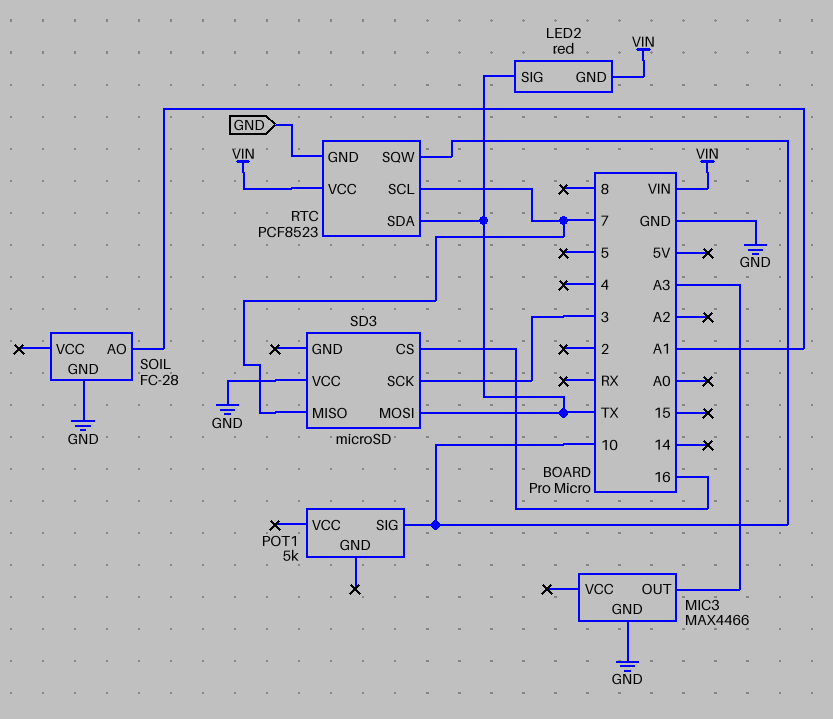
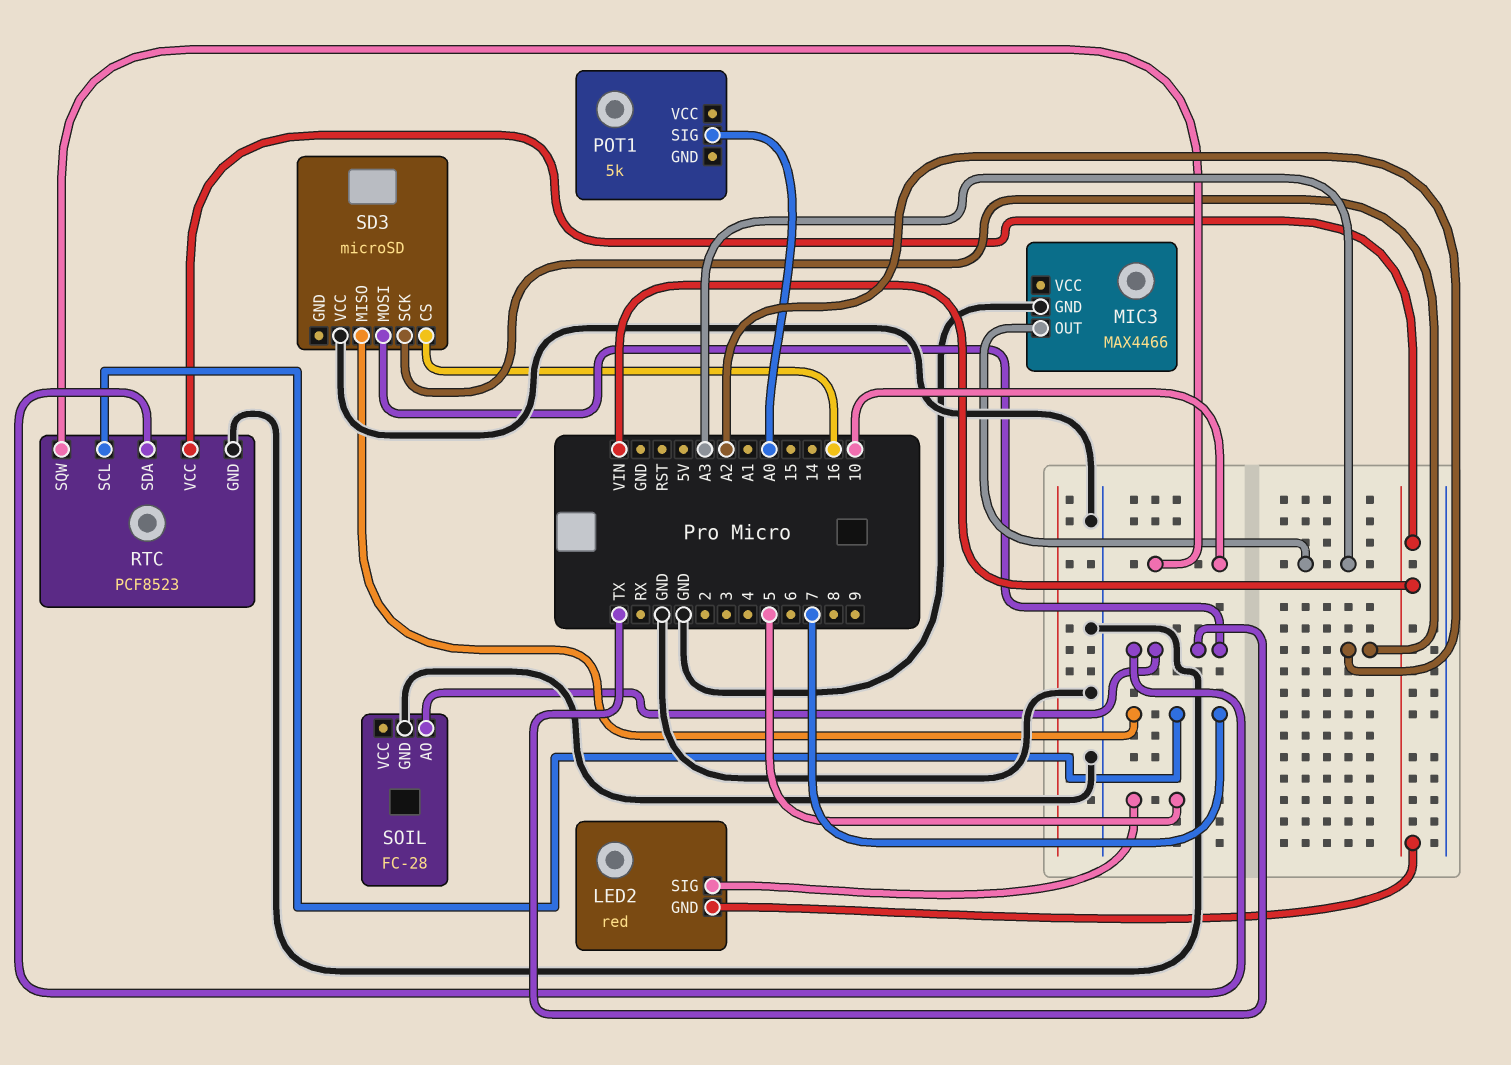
LED2 pin SIG: TX -> 5
POT1 pin SIG: 10 -> A0
SD3 pin SCK: 3 -> A2
SOIL pin AO: A1 -> TX

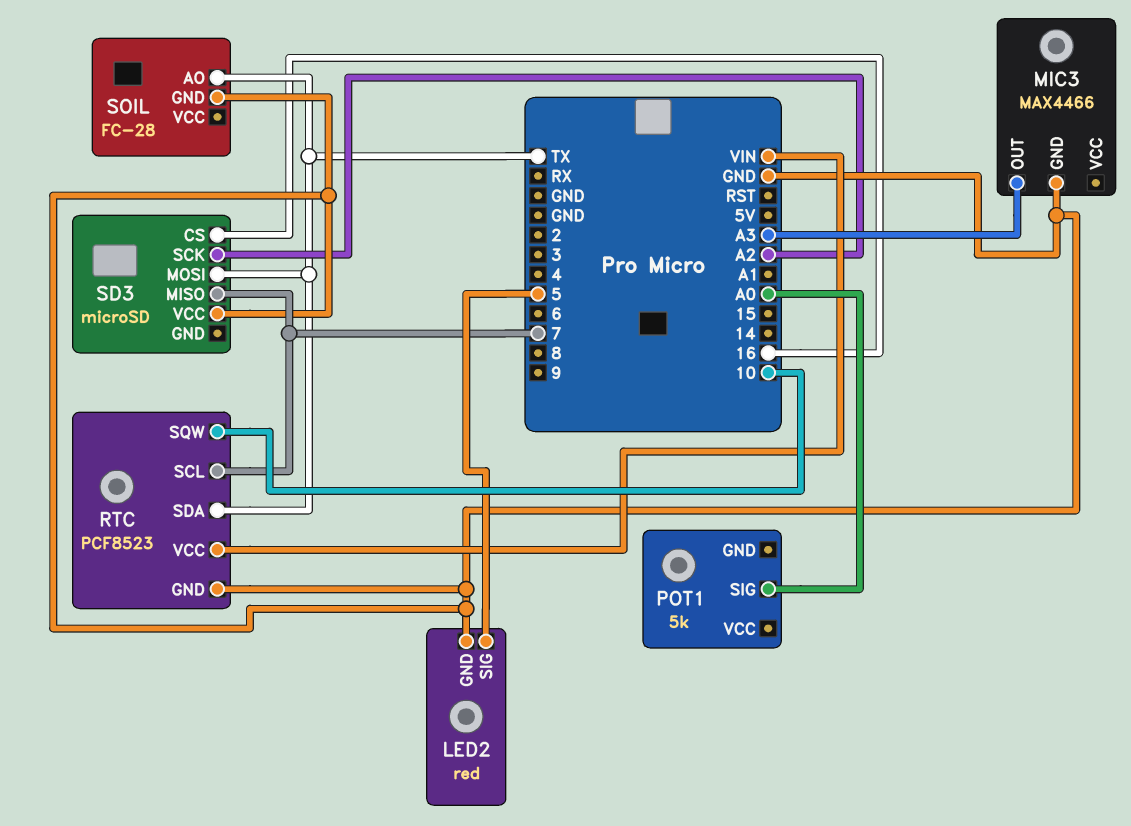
LED2 pin GND: VIN -> GND

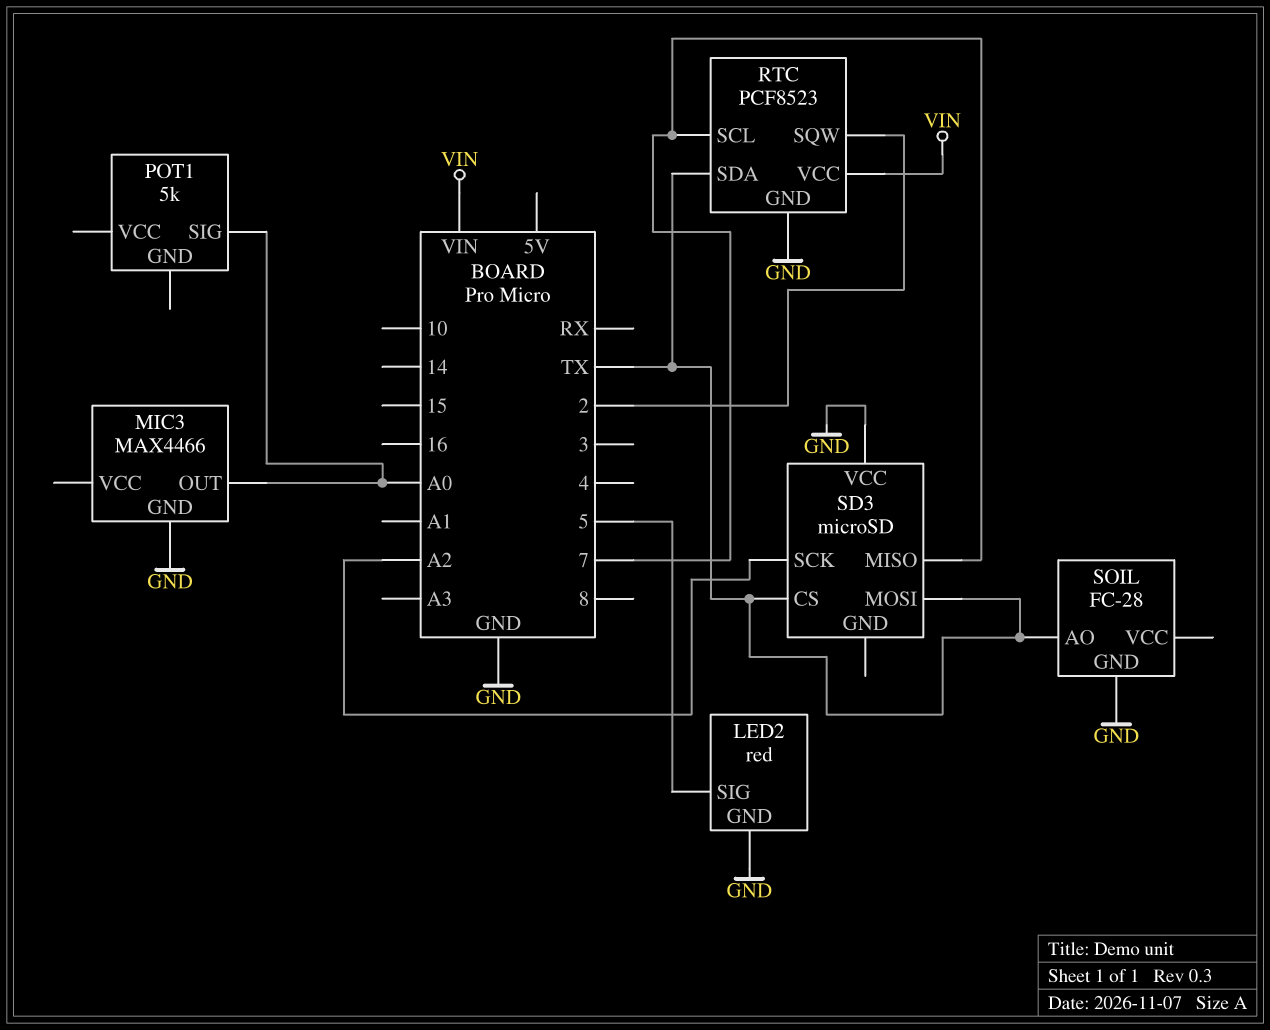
MIC3 pin OUT: A3 -> A0
RTC pin SQW: 10 -> 2
SD3 pin CS: 16 -> TX

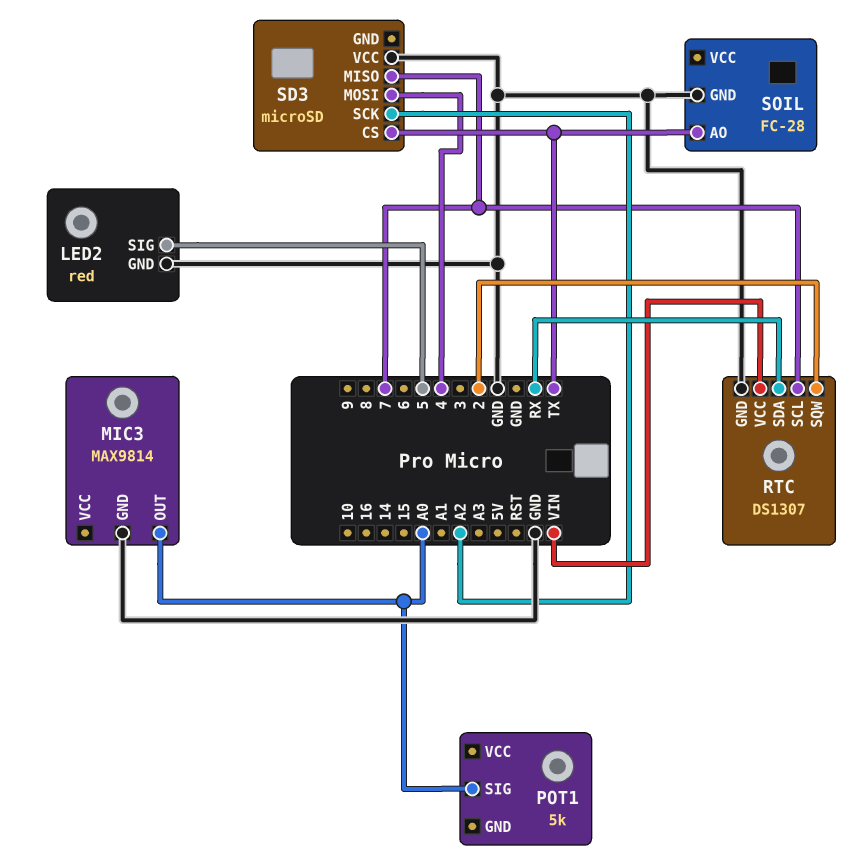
MIC3: MAX4466 -> MAX9814
RTC: PCF8523 -> DS1307
RTC pin SDA: TX -> RX
SD3 pin MOSI: TX -> 4

